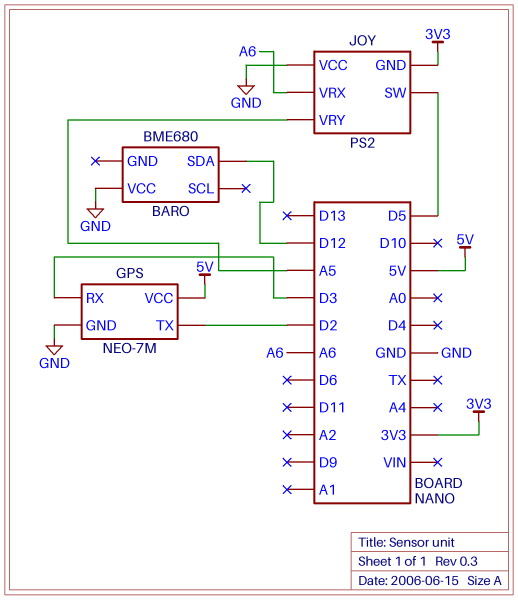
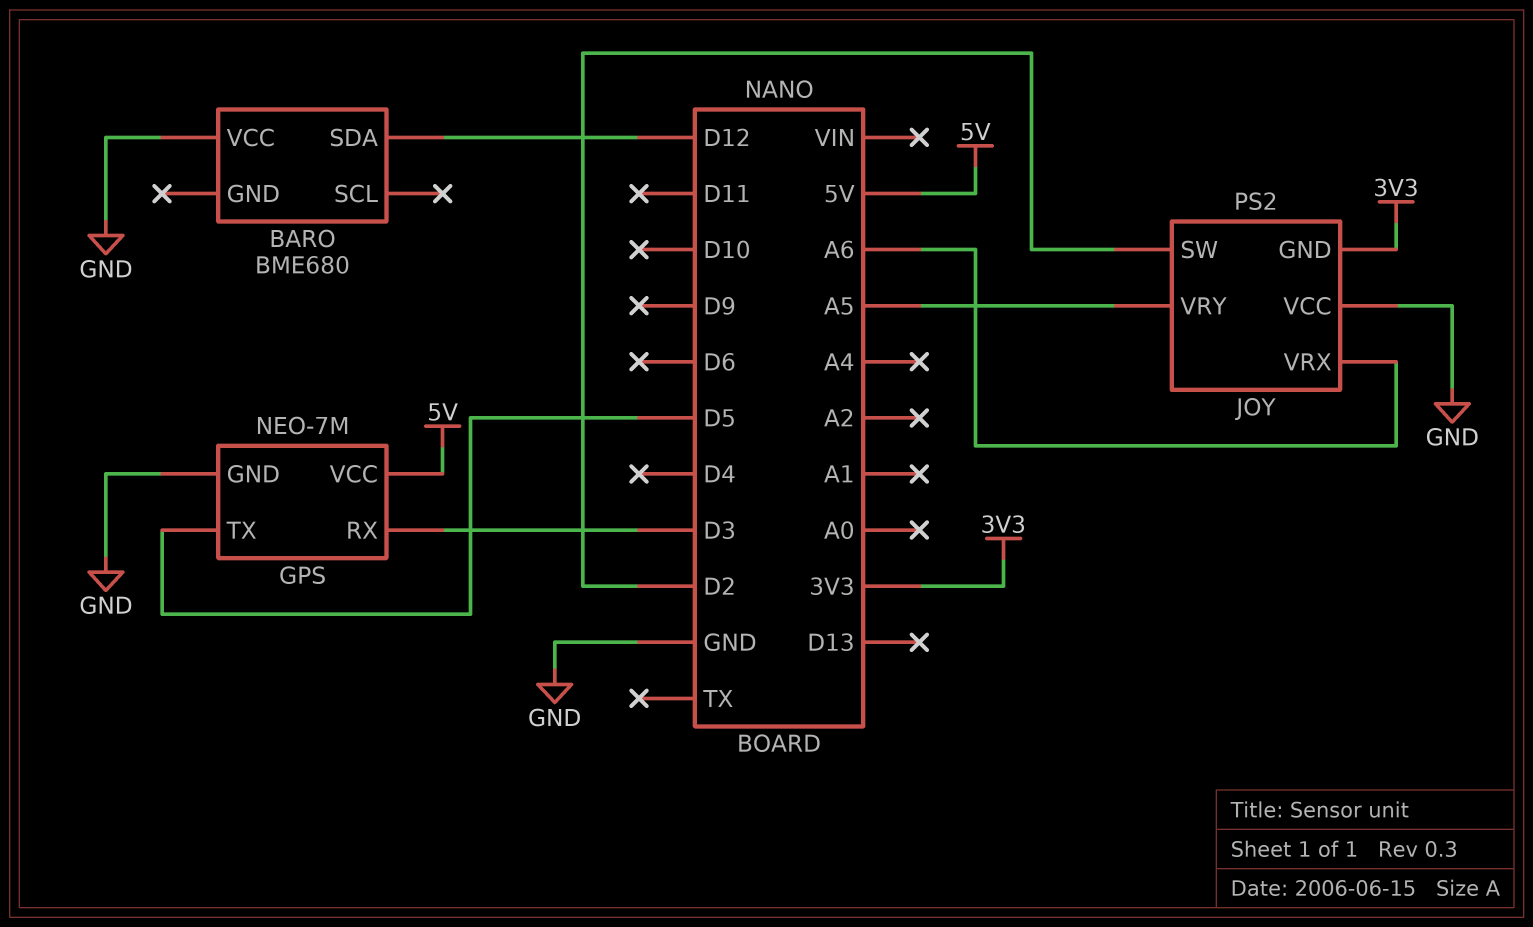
GPS pin TX: D2 -> D5
JOY pin SW: D5 -> D2

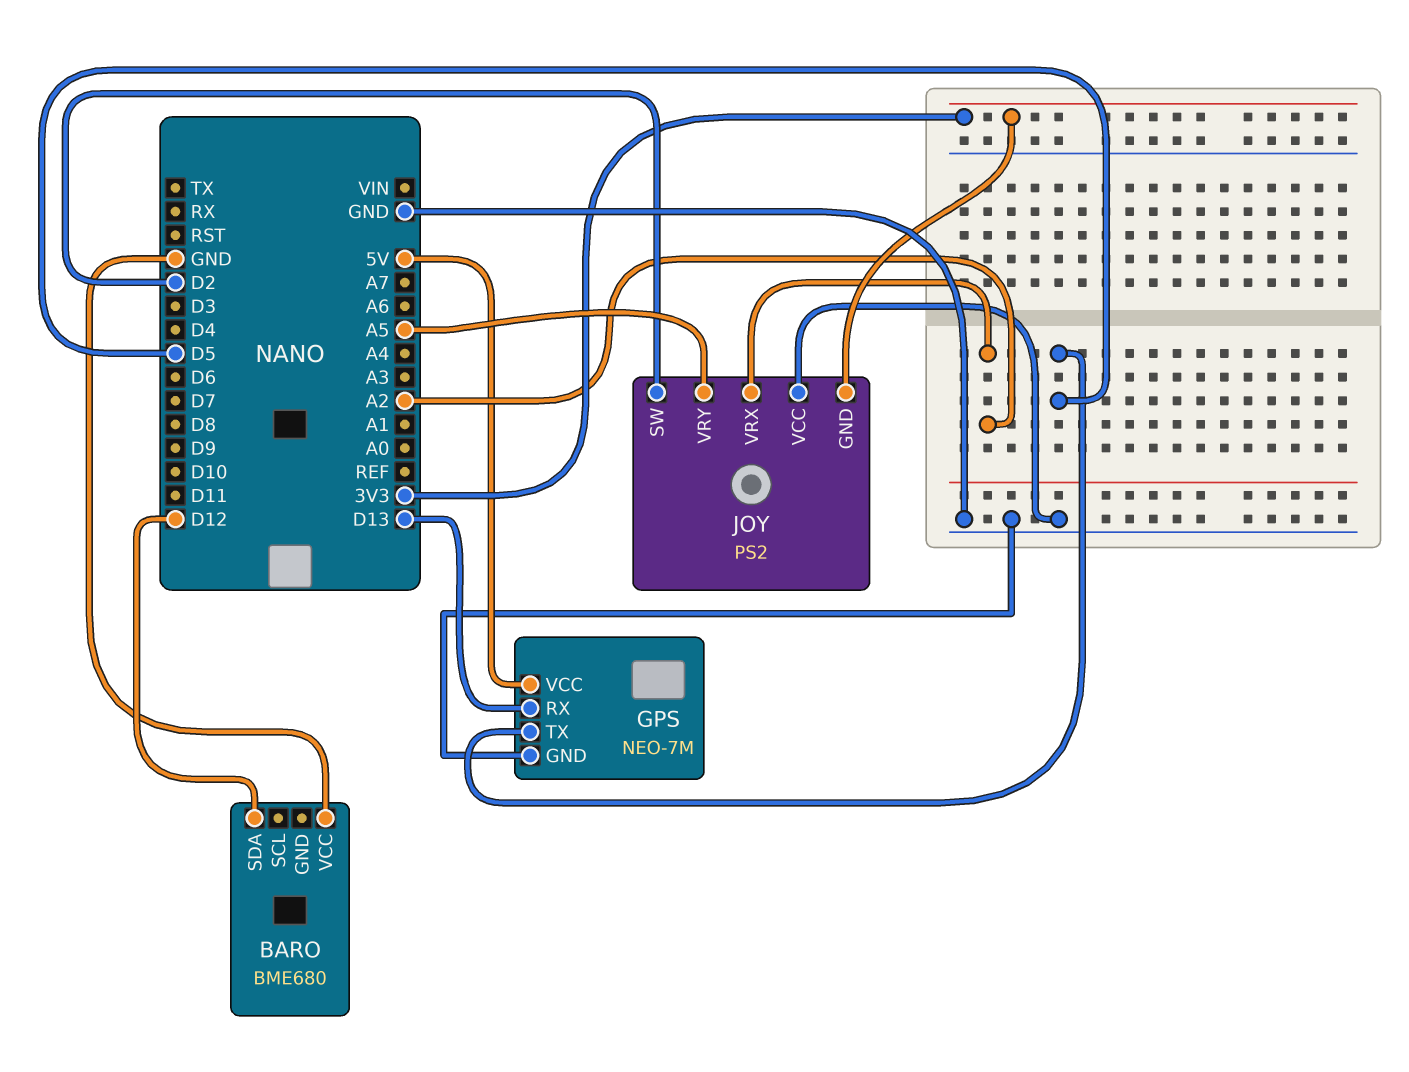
GPS pin RX: D3 -> D13
JOY pin VRX: A6 -> A2

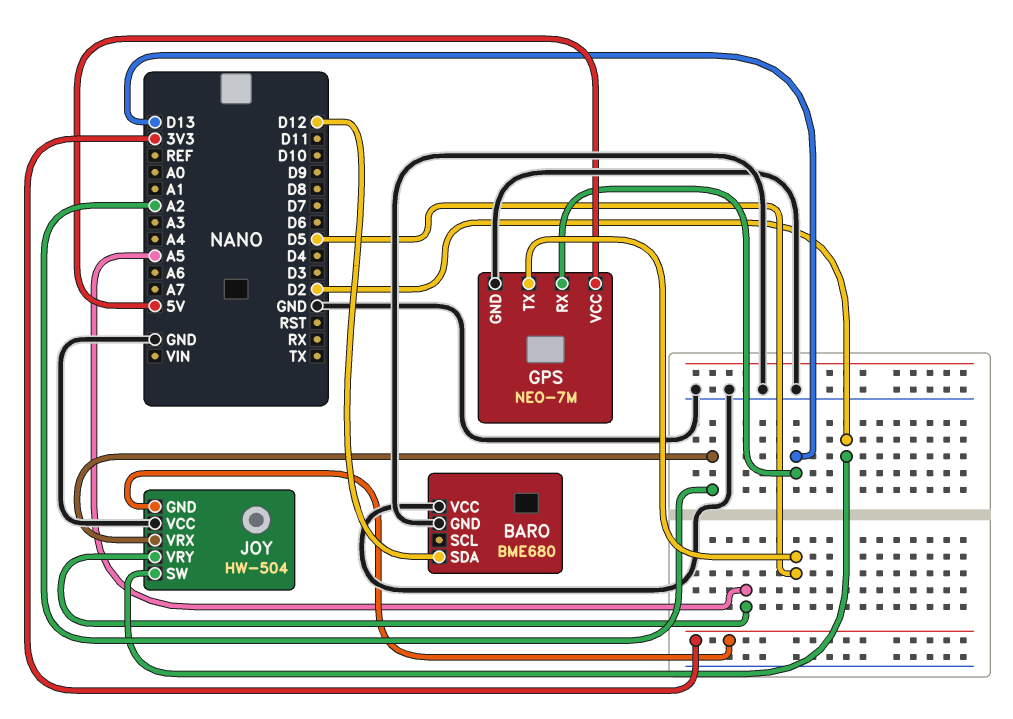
BARO pin GND: none -> GND
JOY: PS2 -> HW-504

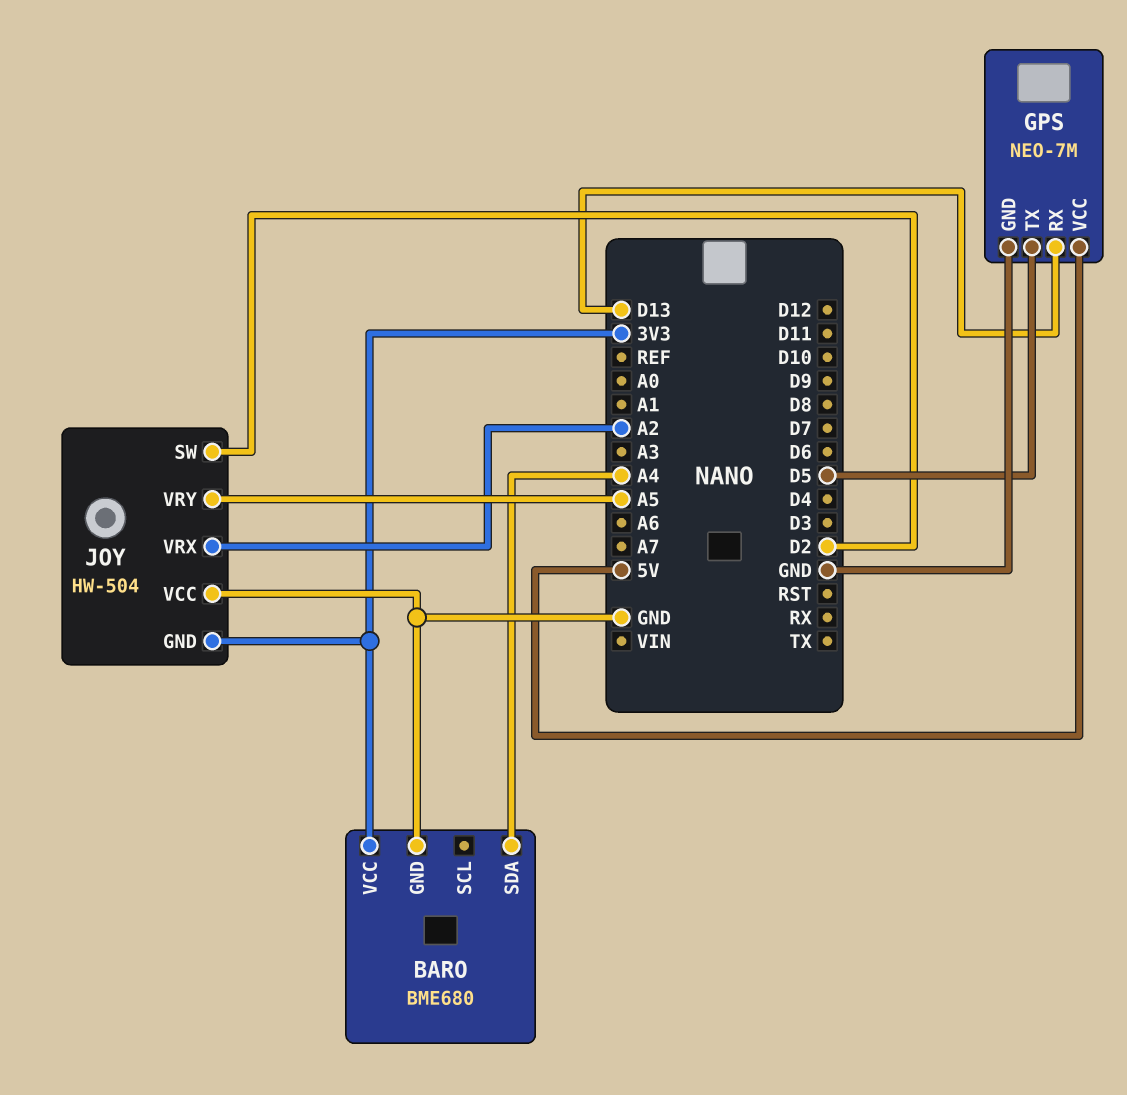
BARO pin SDA: D12 -> A4
BARO pin VCC: GND -> 3V3

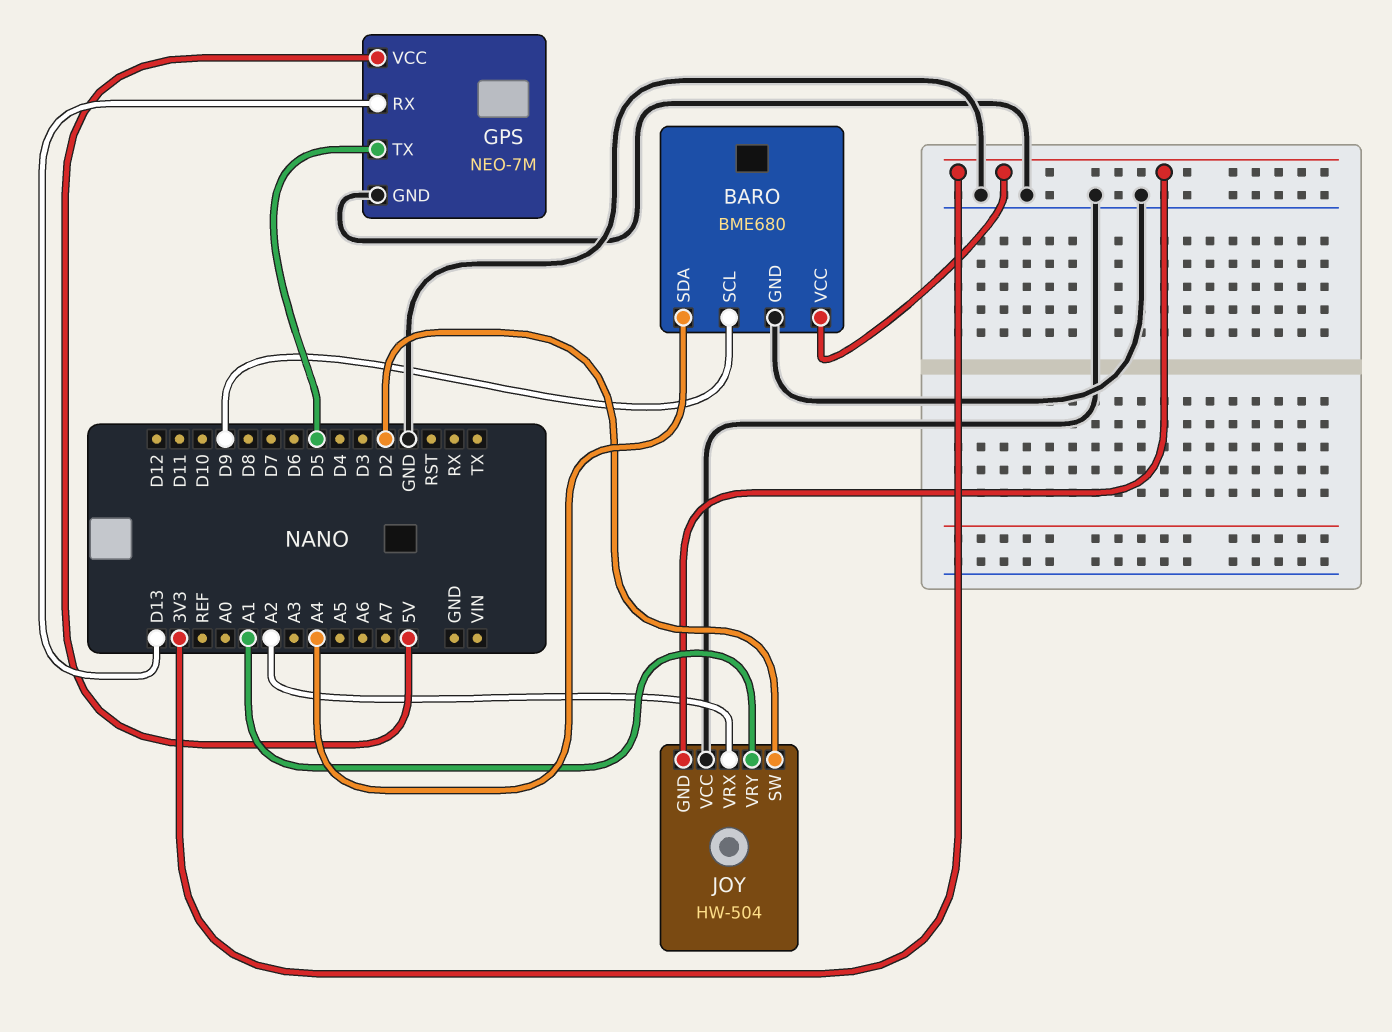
BARO pin SCL: none -> D9
JOY pin VRY: A5 -> A1

